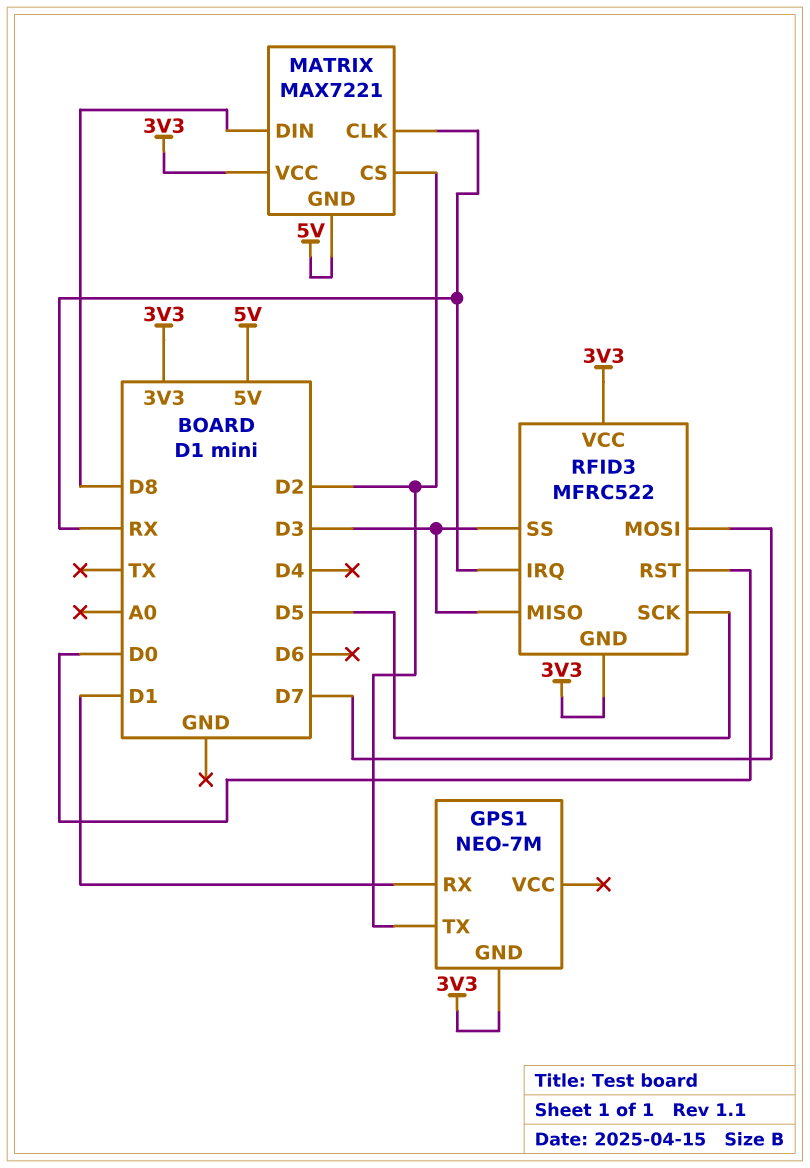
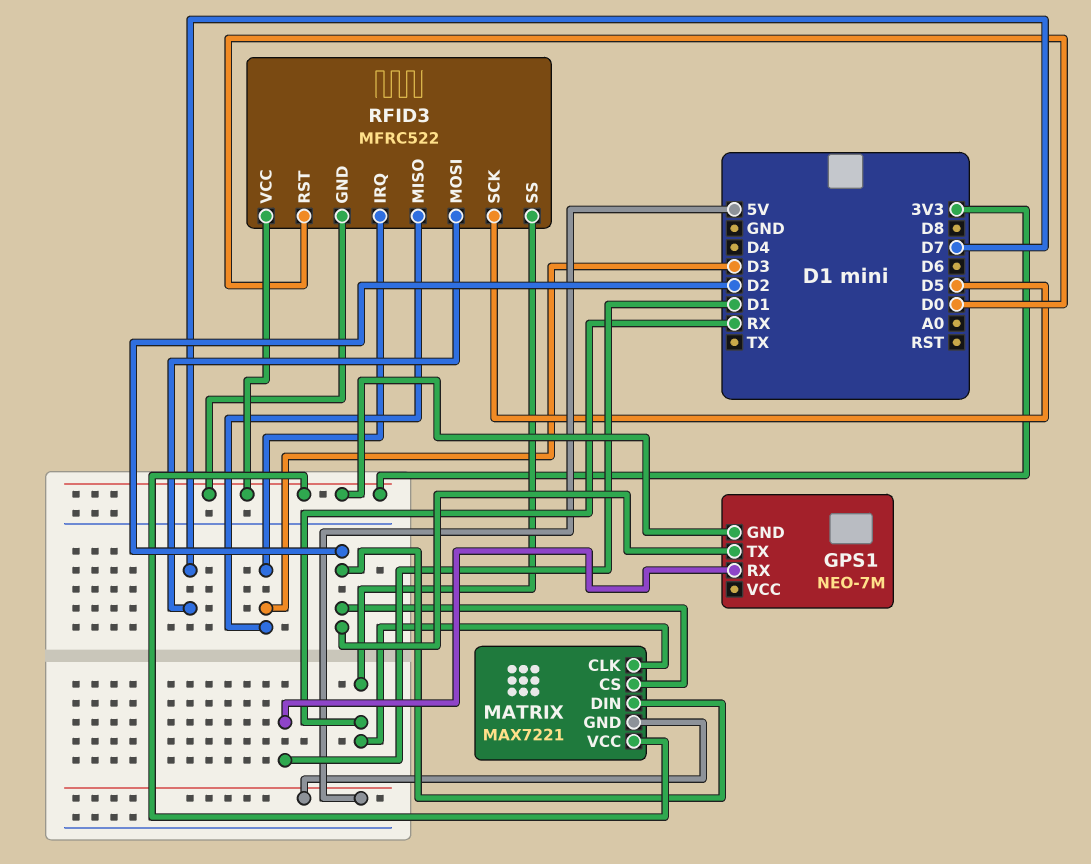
MATRIX pin DIN: D8 -> D2
RFID3 pin IRQ: RX -> D3
RFID3 pin SS: D3 -> RX

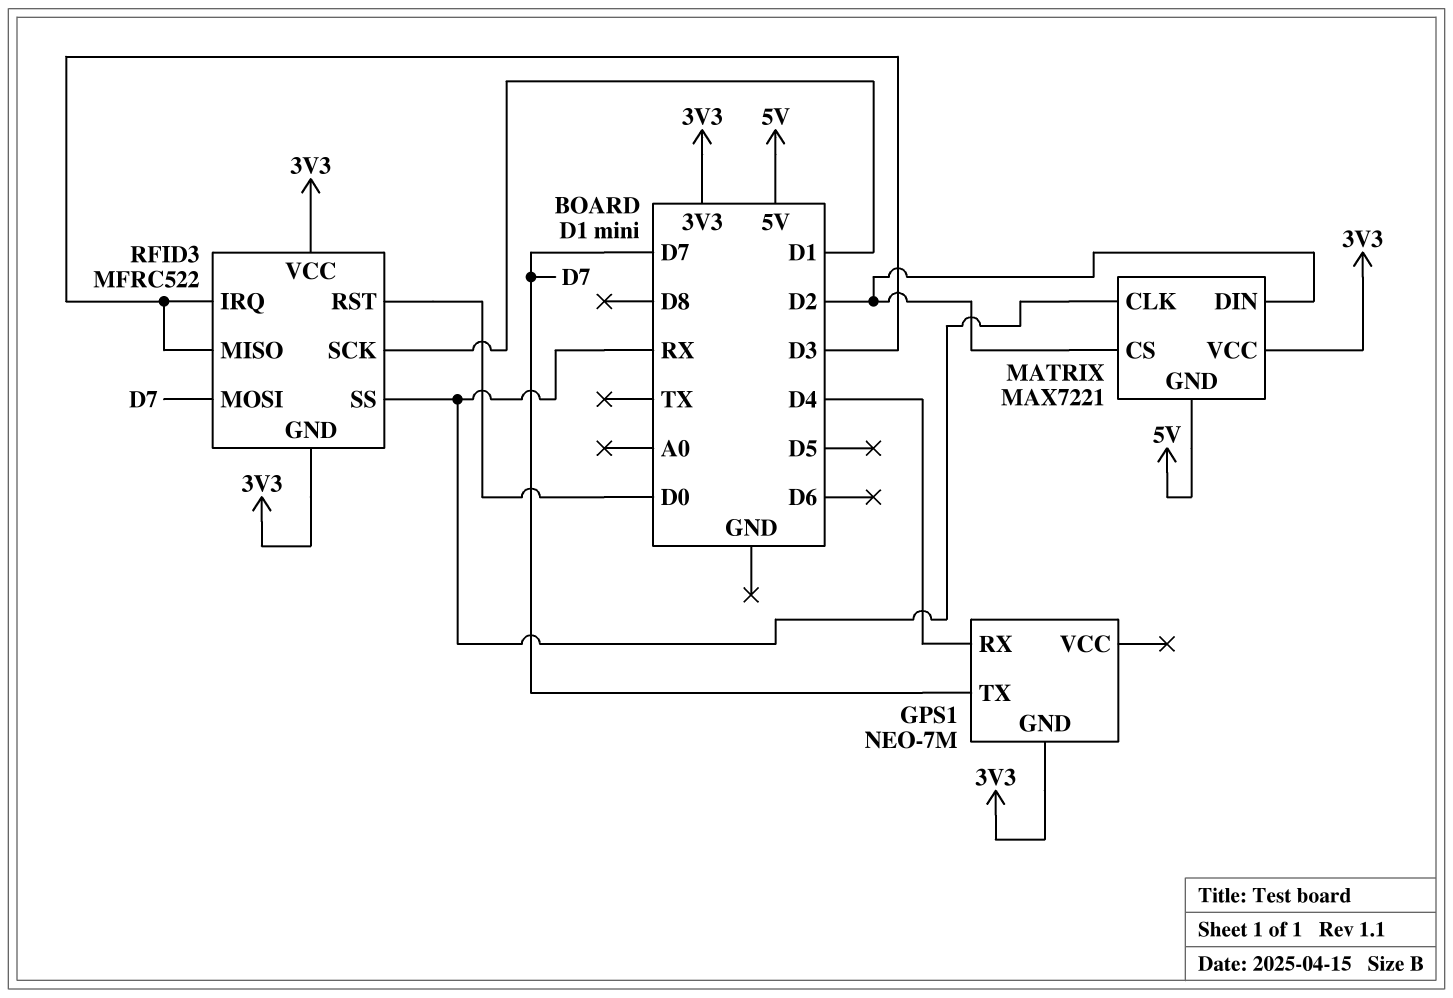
GPS1 pin RX: D1 -> D4
GPS1 pin TX: D2 -> D7
RFID3 pin SCK: D5 -> D1

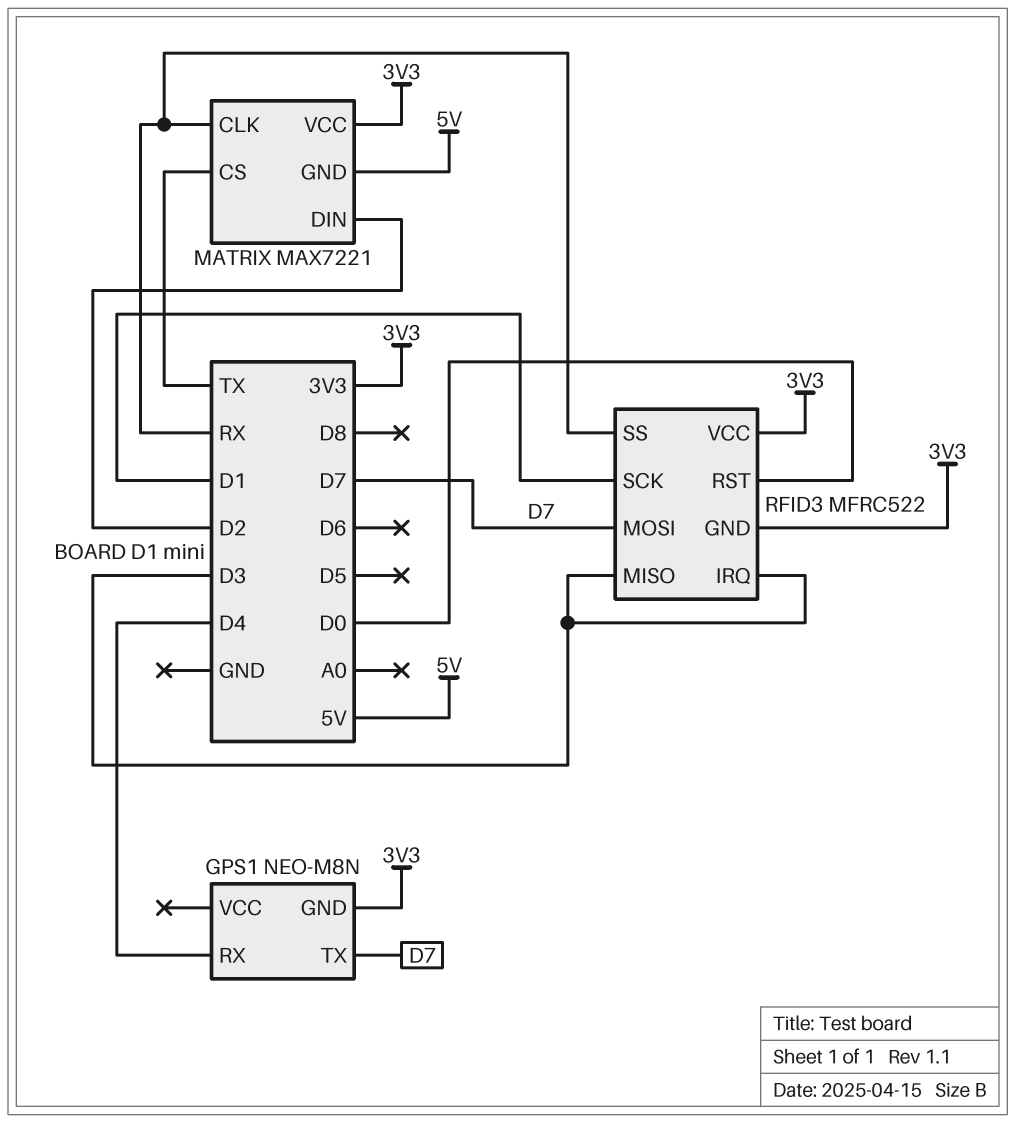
GPS1: NEO-7M -> NEO-M8N
MATRIX pin CS: D2 -> TX

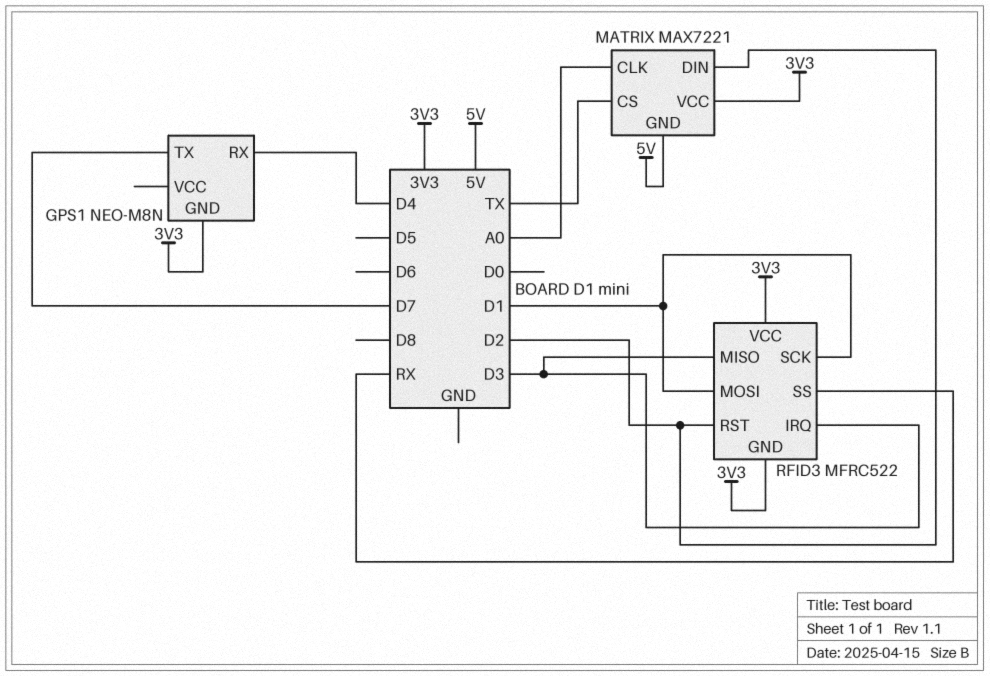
MATRIX pin CLK: RX -> A0
RFID3 pin MOSI: D7 -> D1
RFID3 pin RST: D0 -> D2

